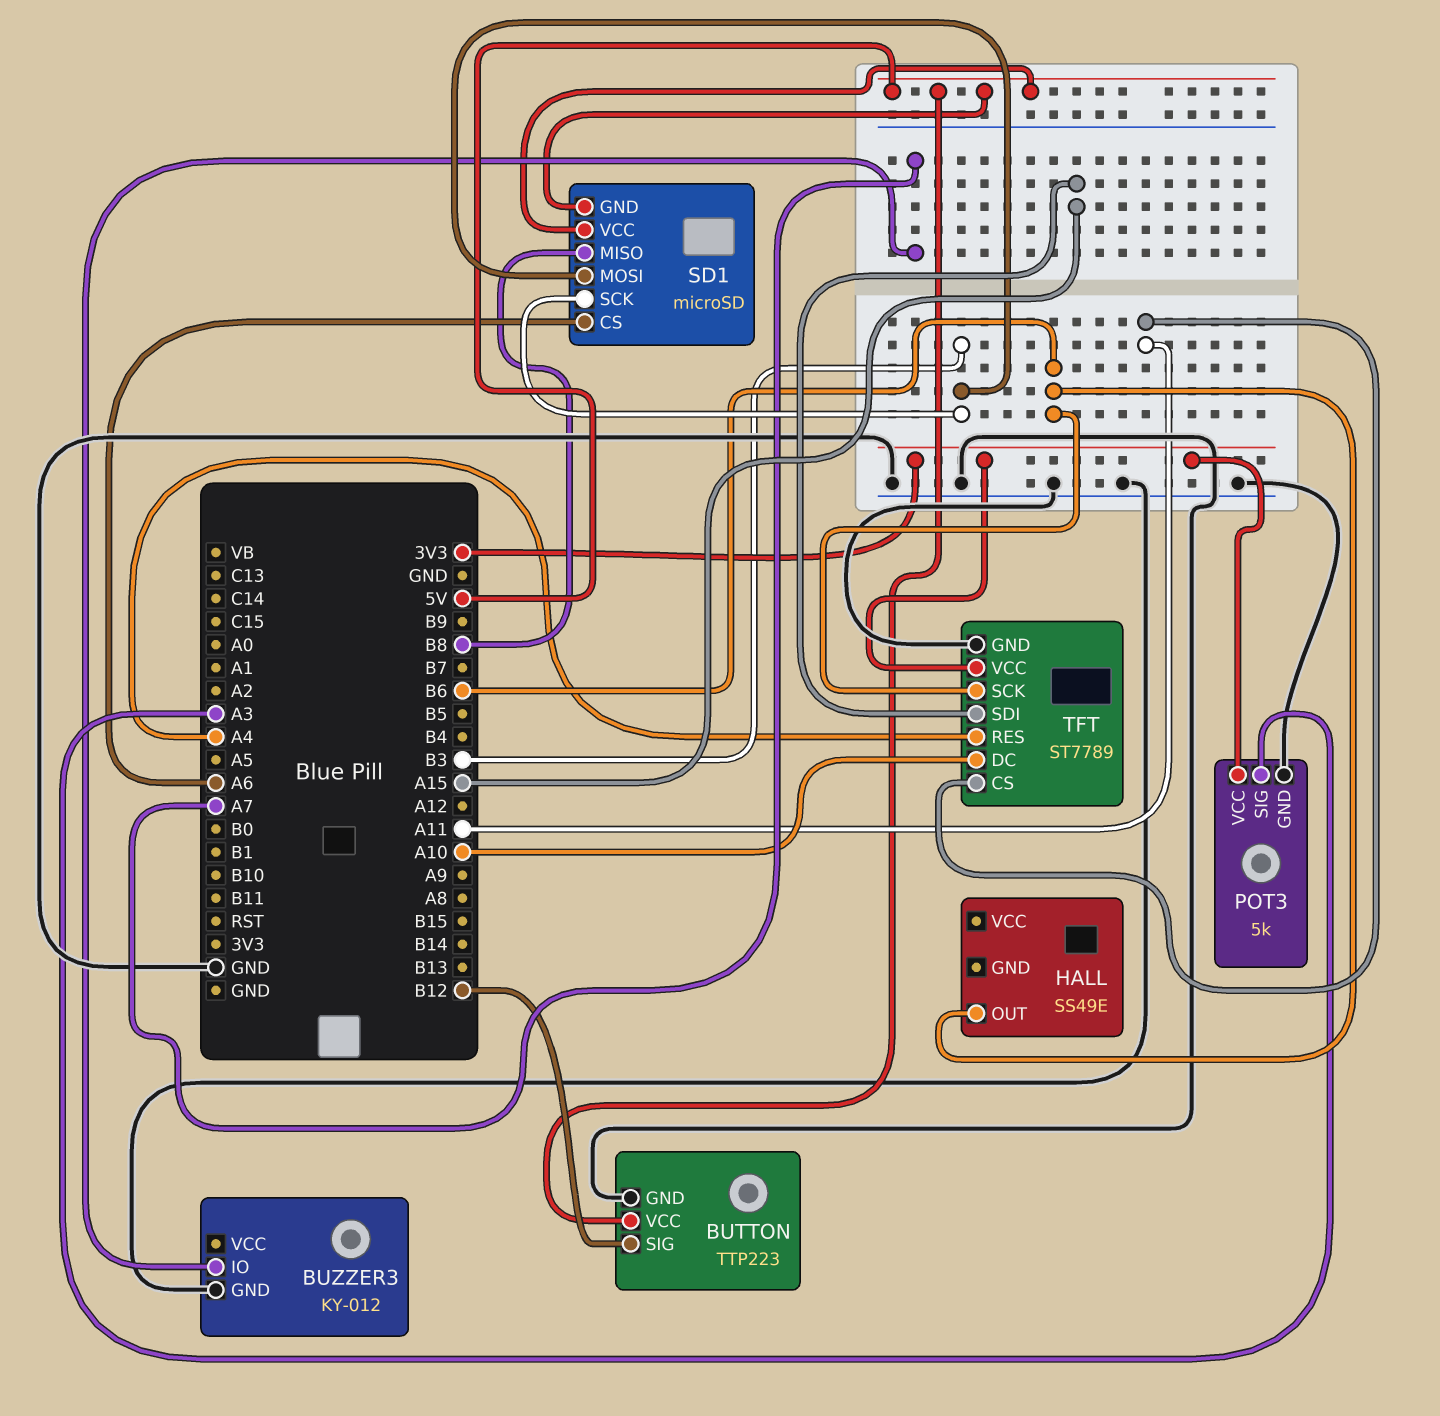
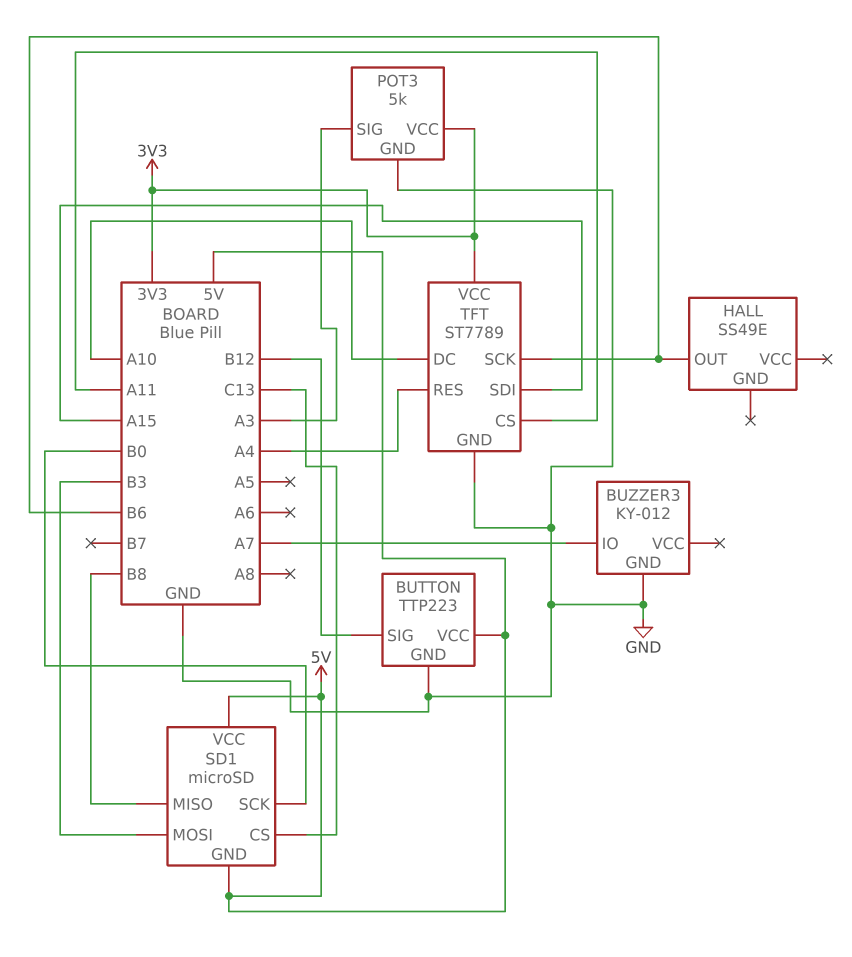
SD1 pin CS: A6 -> C13
SD1 pin SCK: B3 -> B0

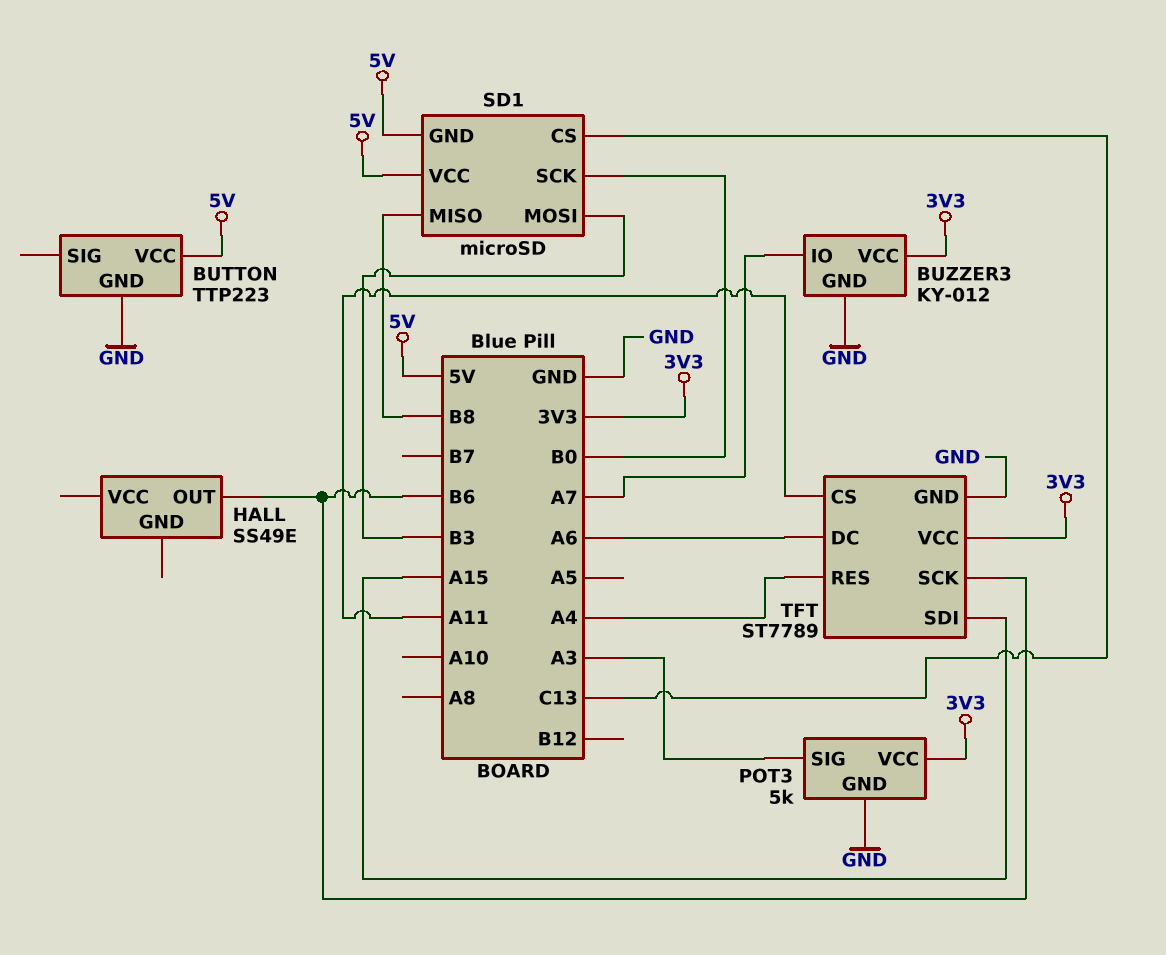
BUTTON pin SIG: B12 -> none
BUZZER3 pin VCC: none -> 3V3
TFT pin DC: A10 -> A6

